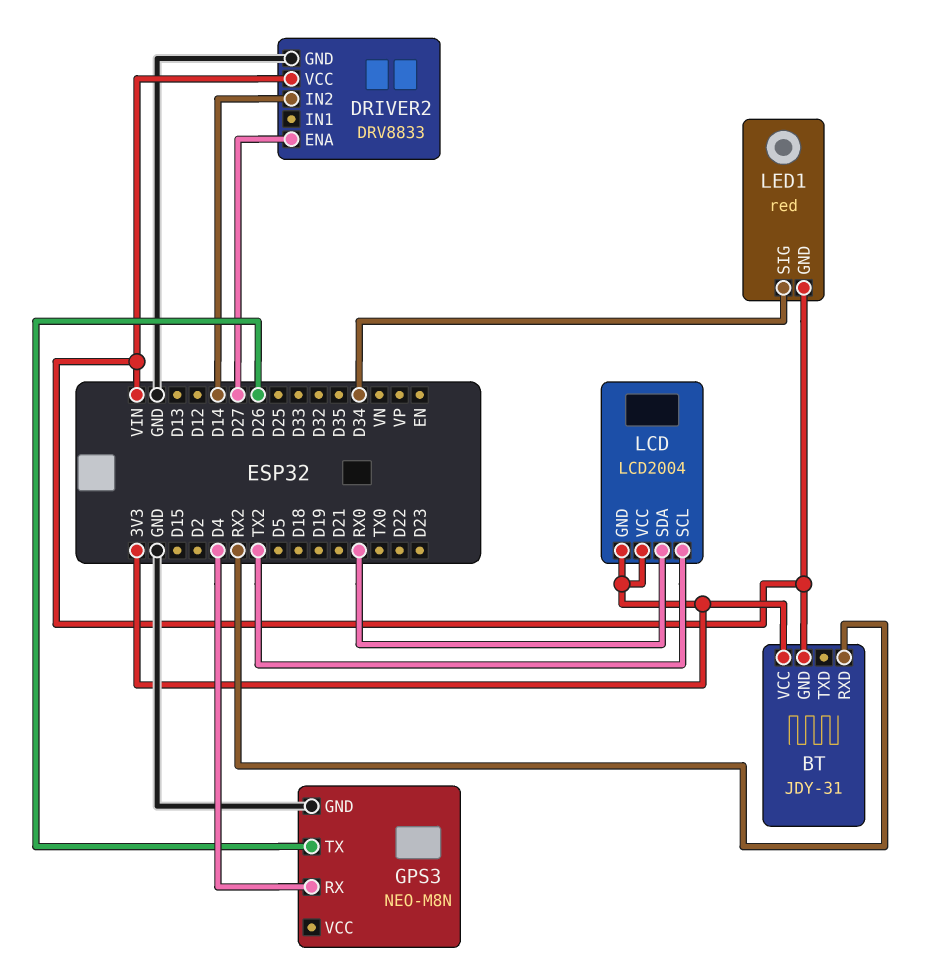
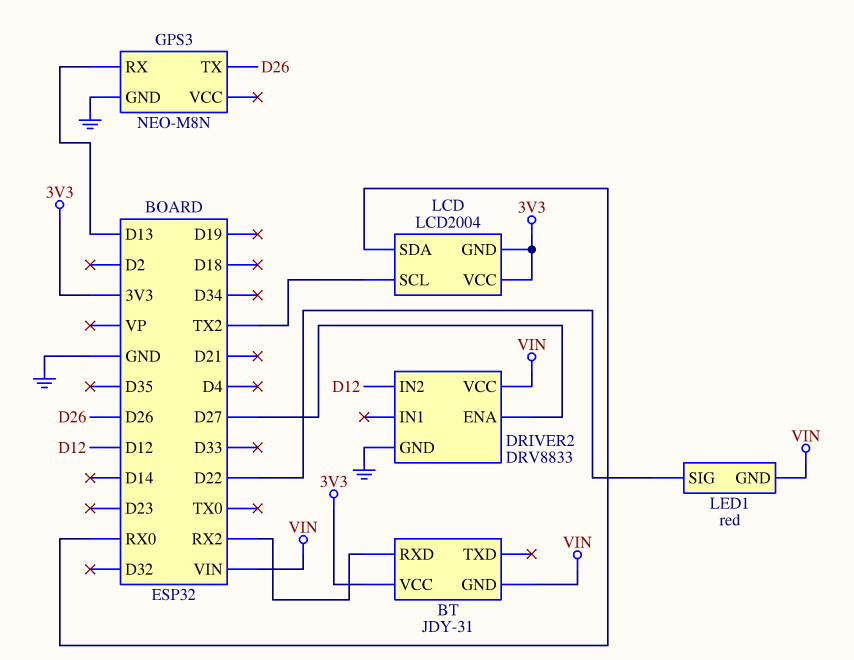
DRIVER2 pin IN2: D14 -> D12
GPS3 pin RX: D4 -> D13
LED1 pin SIG: D34 -> D22

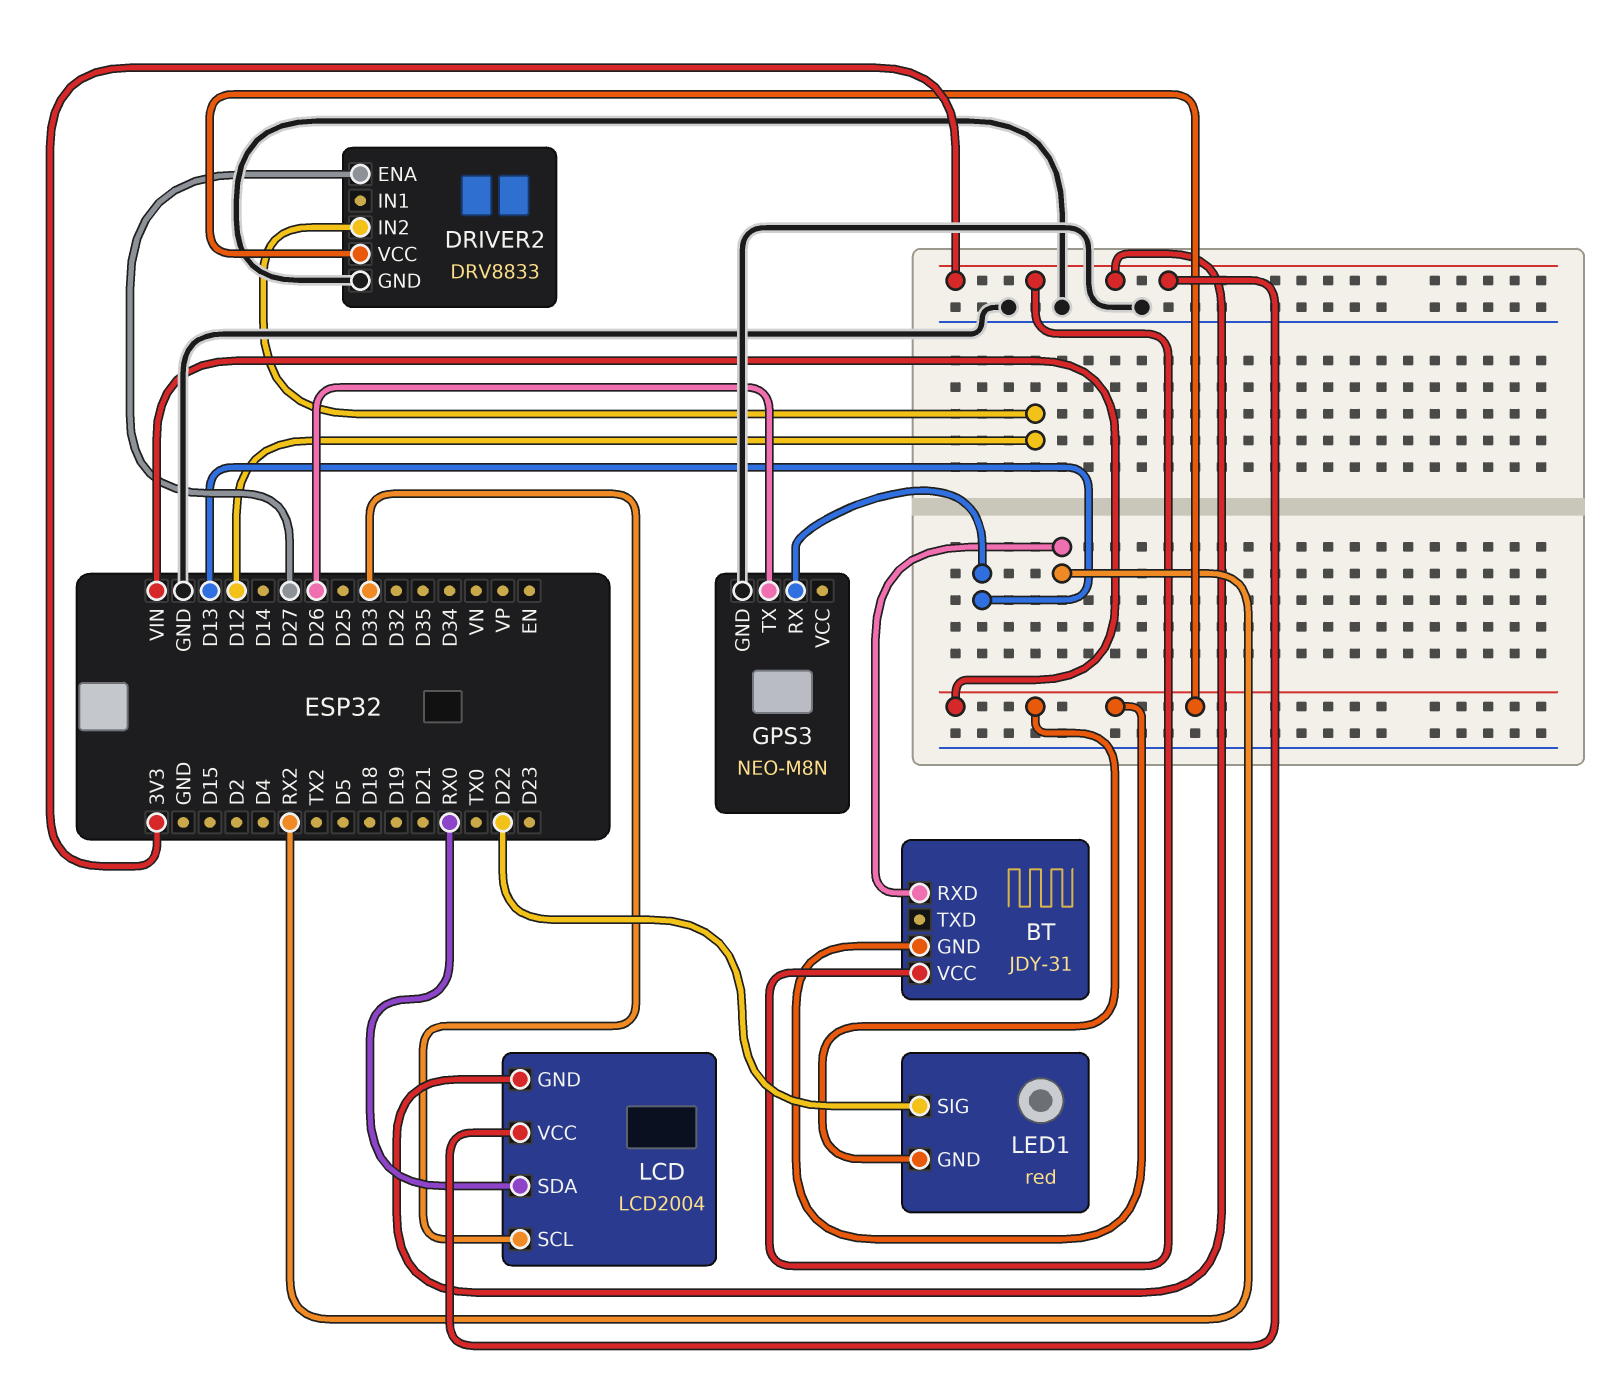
LCD pin SCL: TX2 -> D33

